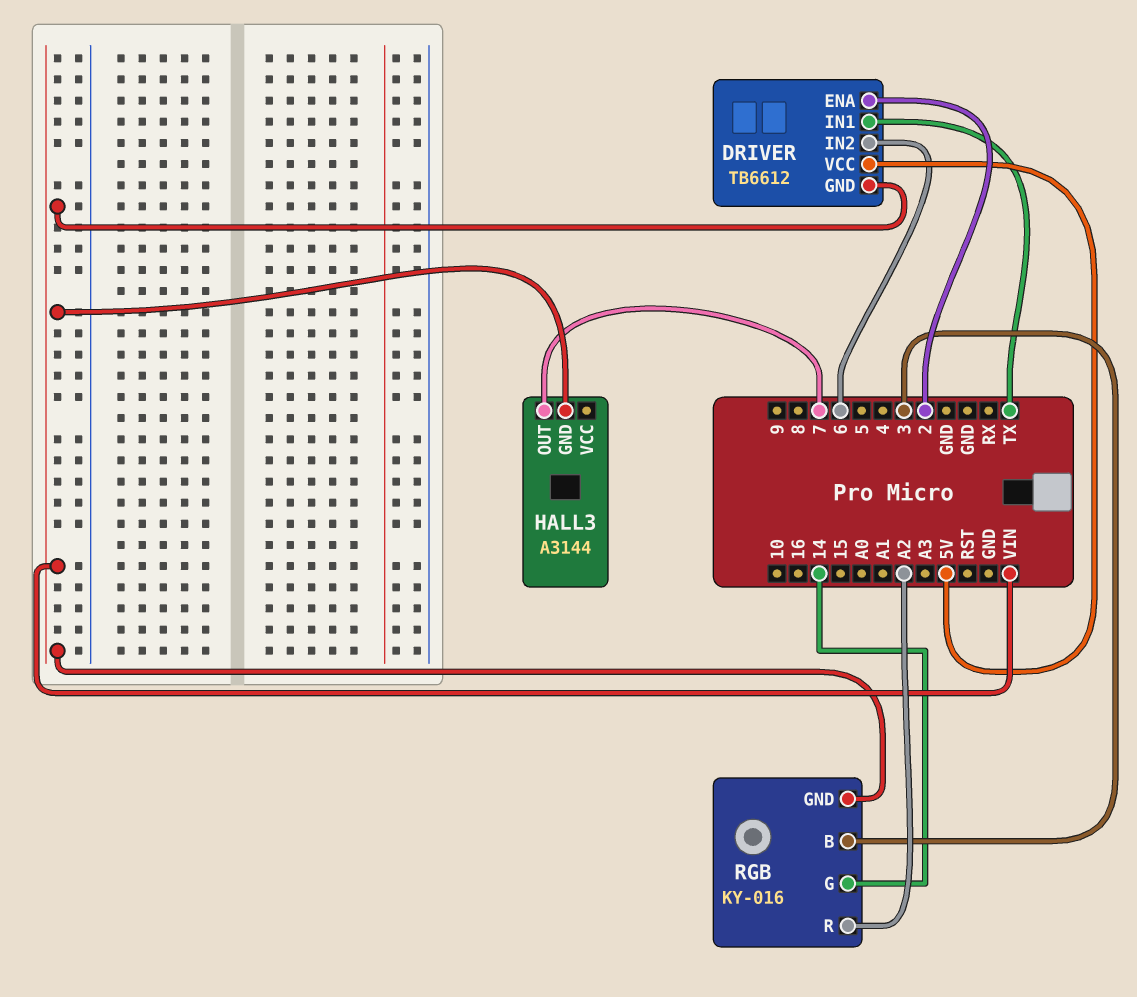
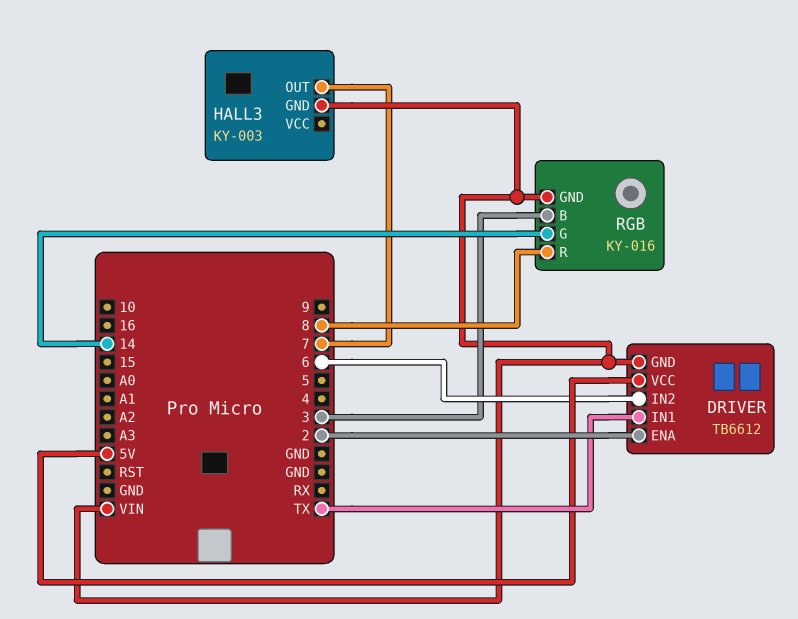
HALL3: A3144 -> KY-003
RGB pin R: A2 -> 8

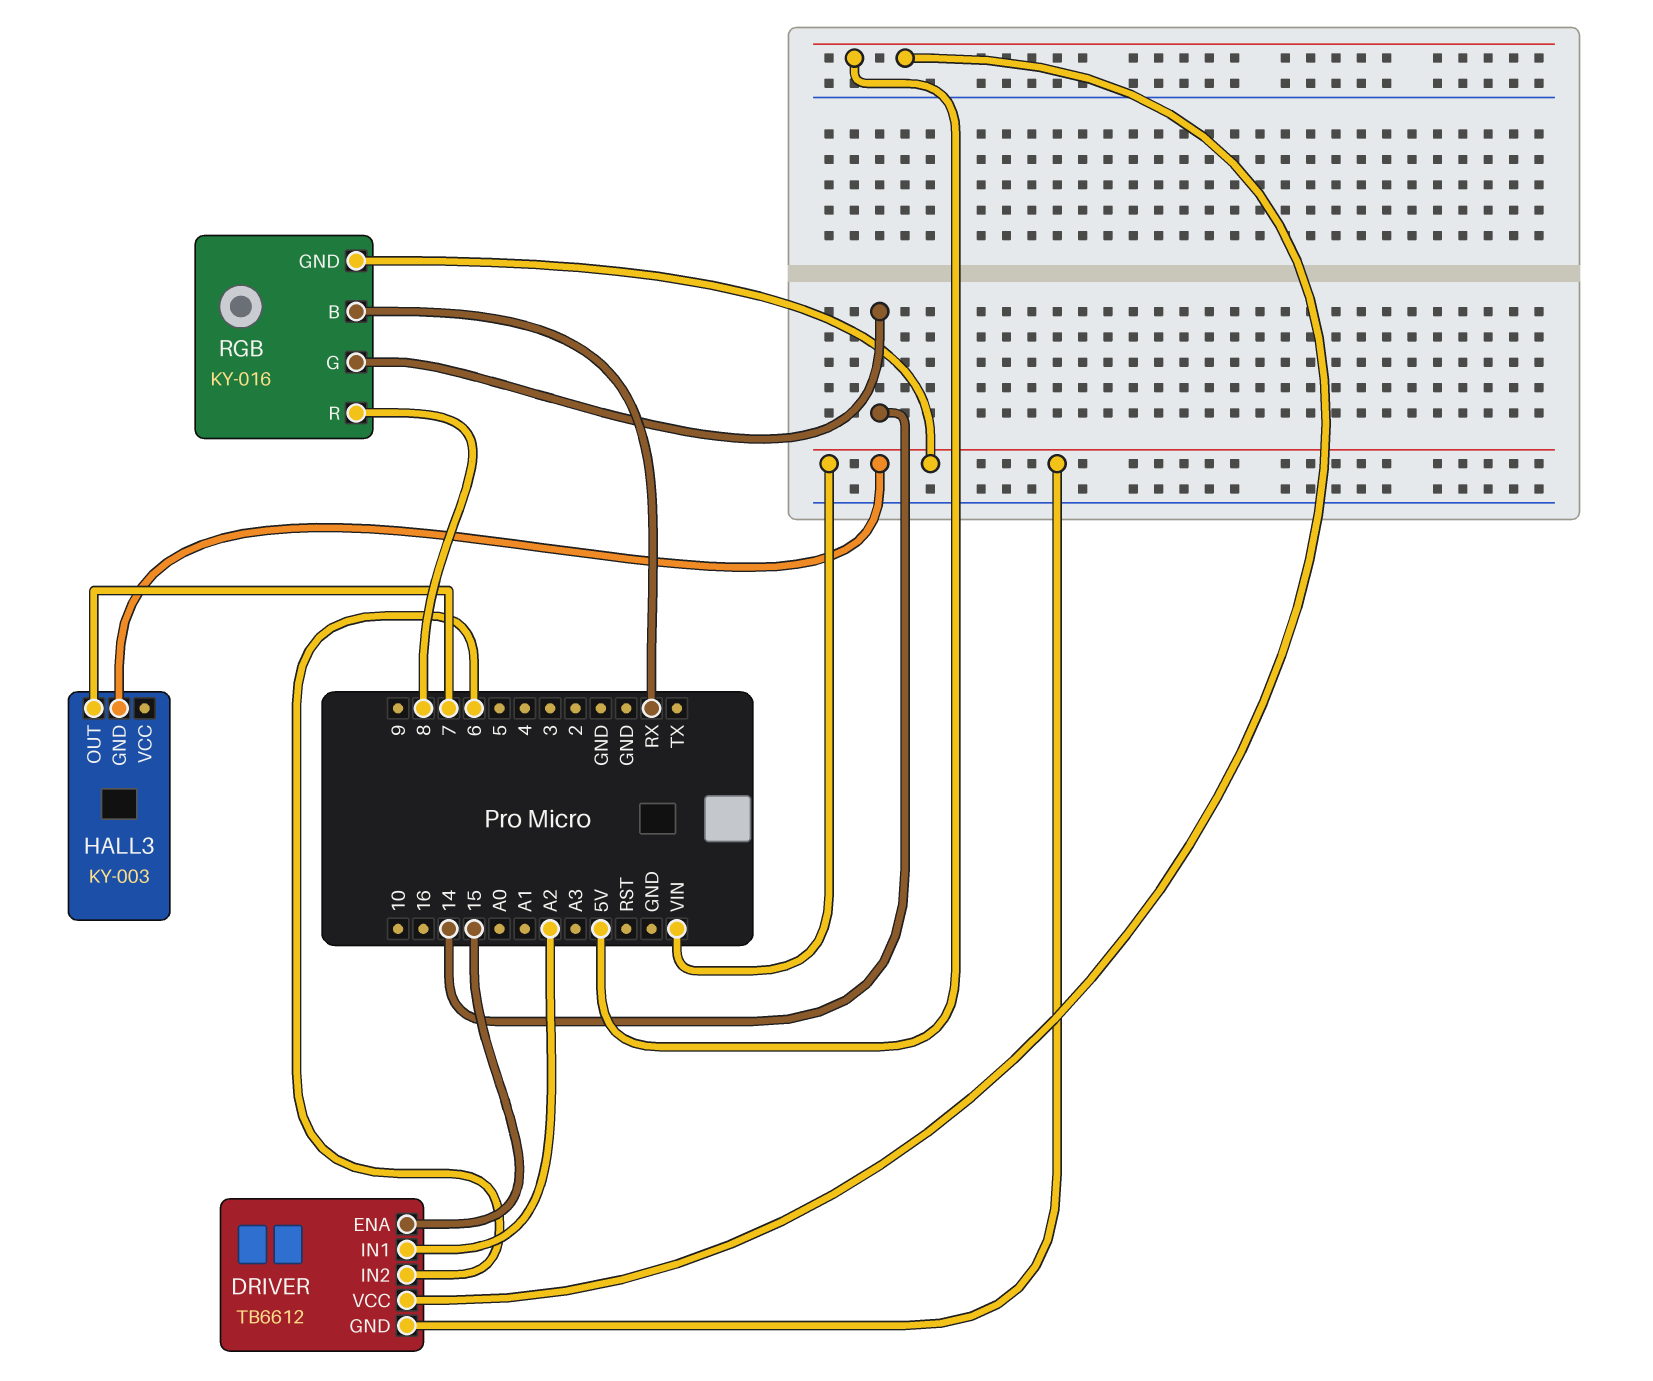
DRIVER pin ENA: 2 -> 15
DRIVER pin IN1: TX -> A2
RGB pin B: 3 -> RX

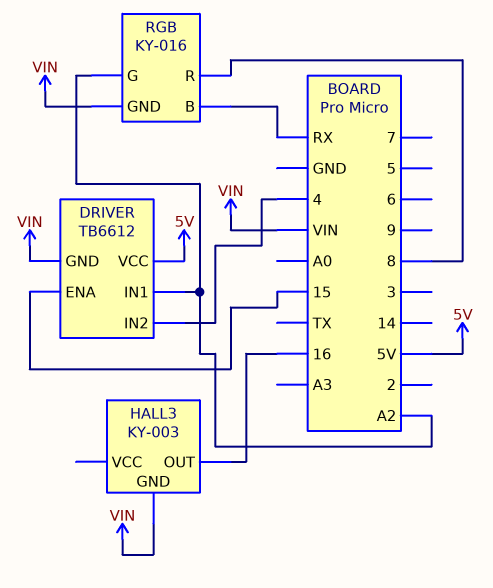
DRIVER pin IN2: 6 -> 4
HALL3 pin OUT: 7 -> 16
RGB pin G: 14 -> A2

